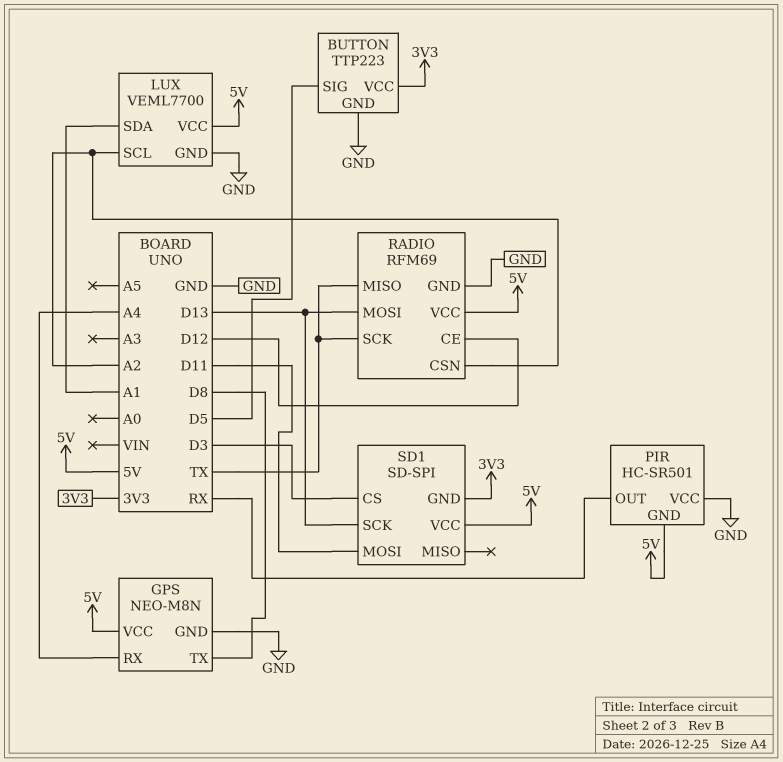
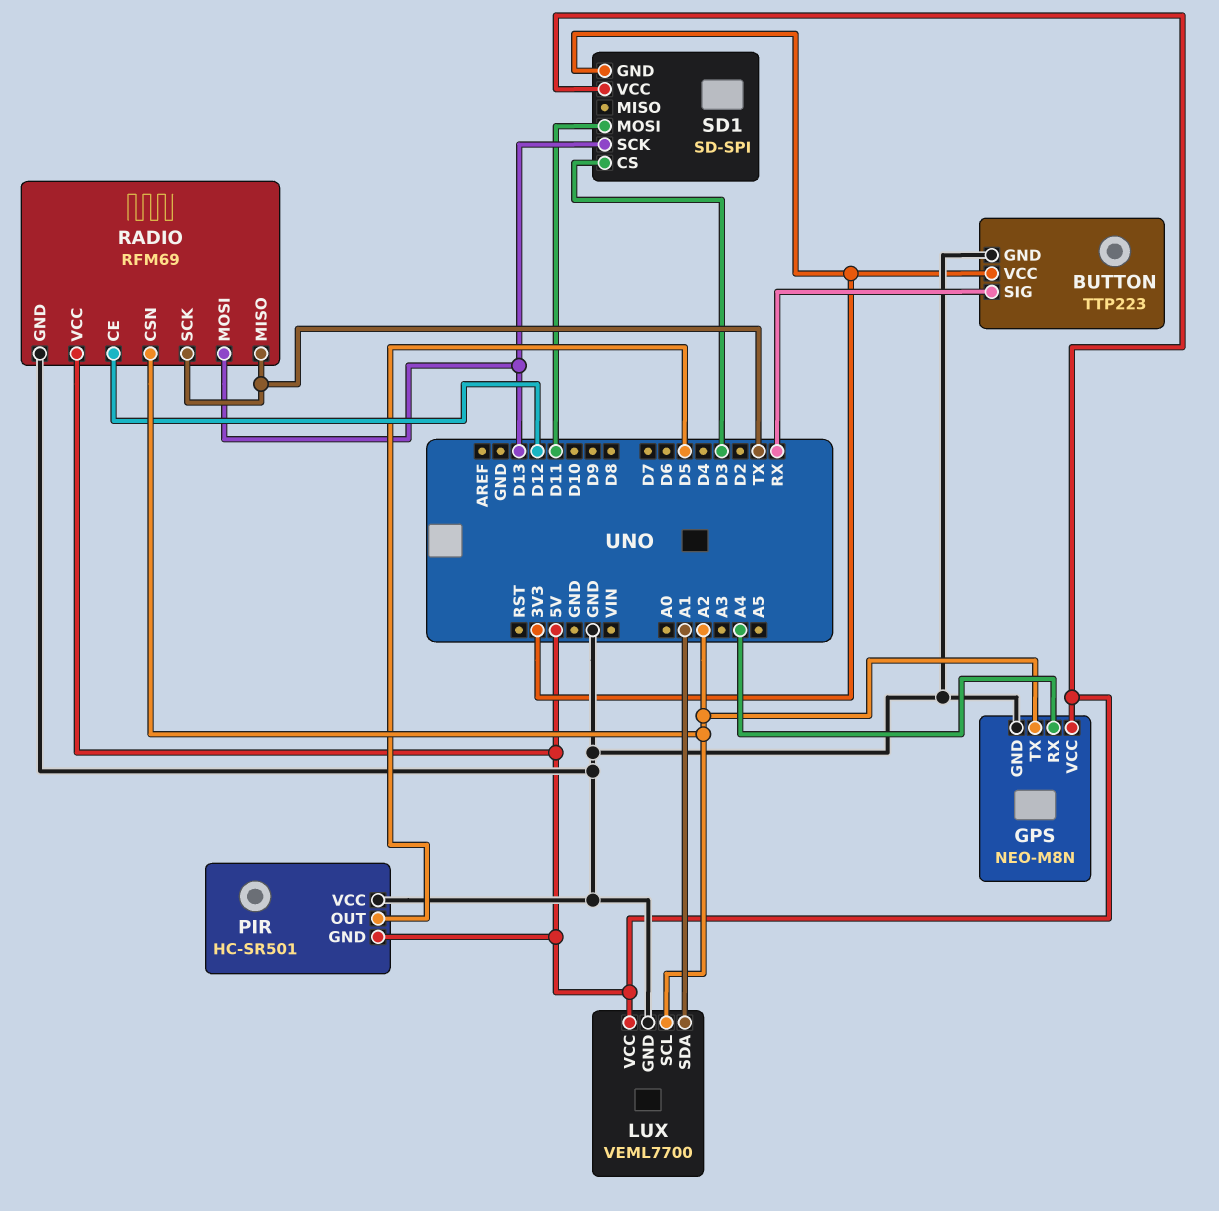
BUTTON pin SIG: D5 -> RX
GPS pin TX: D8 -> A2
PIR pin OUT: RX -> D5

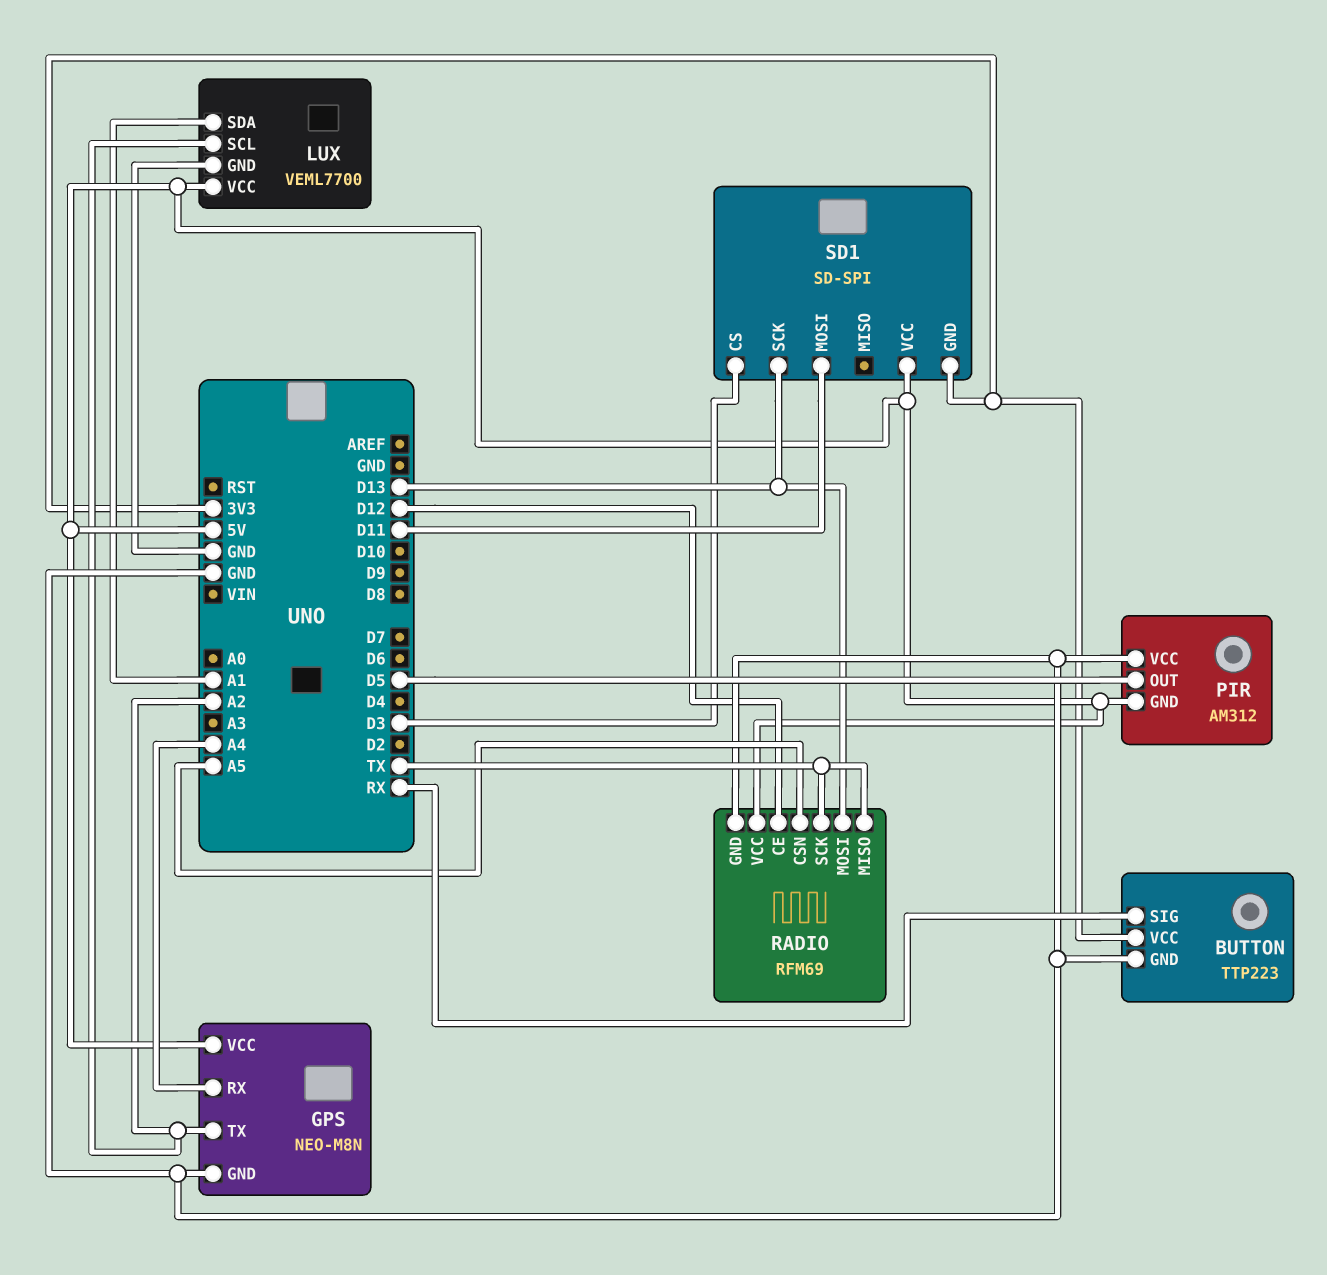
PIR: HC-SR501 -> AM312
RADIO pin CSN: A2 -> A5

